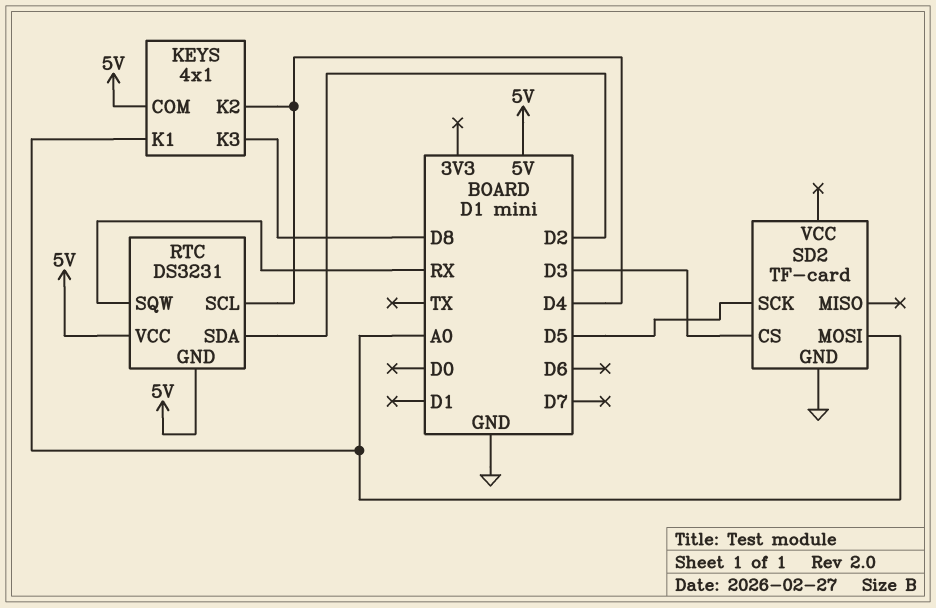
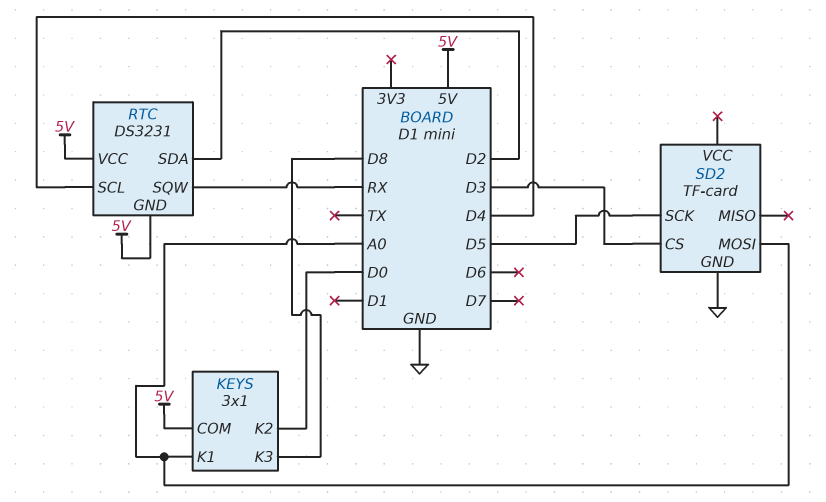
KEYS: 4x1 -> 3x1
KEYS pin K2: D4 -> D0

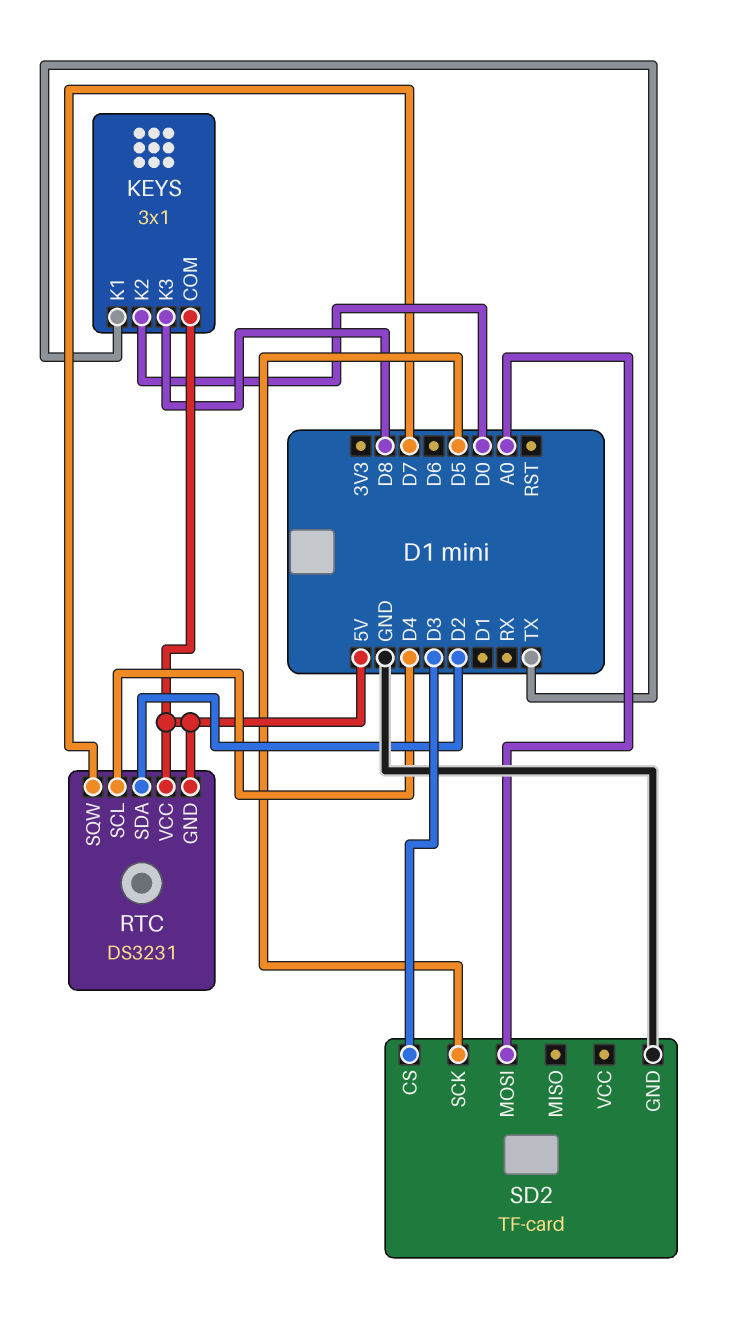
KEYS pin K1: A0 -> TX
RTC pin SQW: RX -> D7

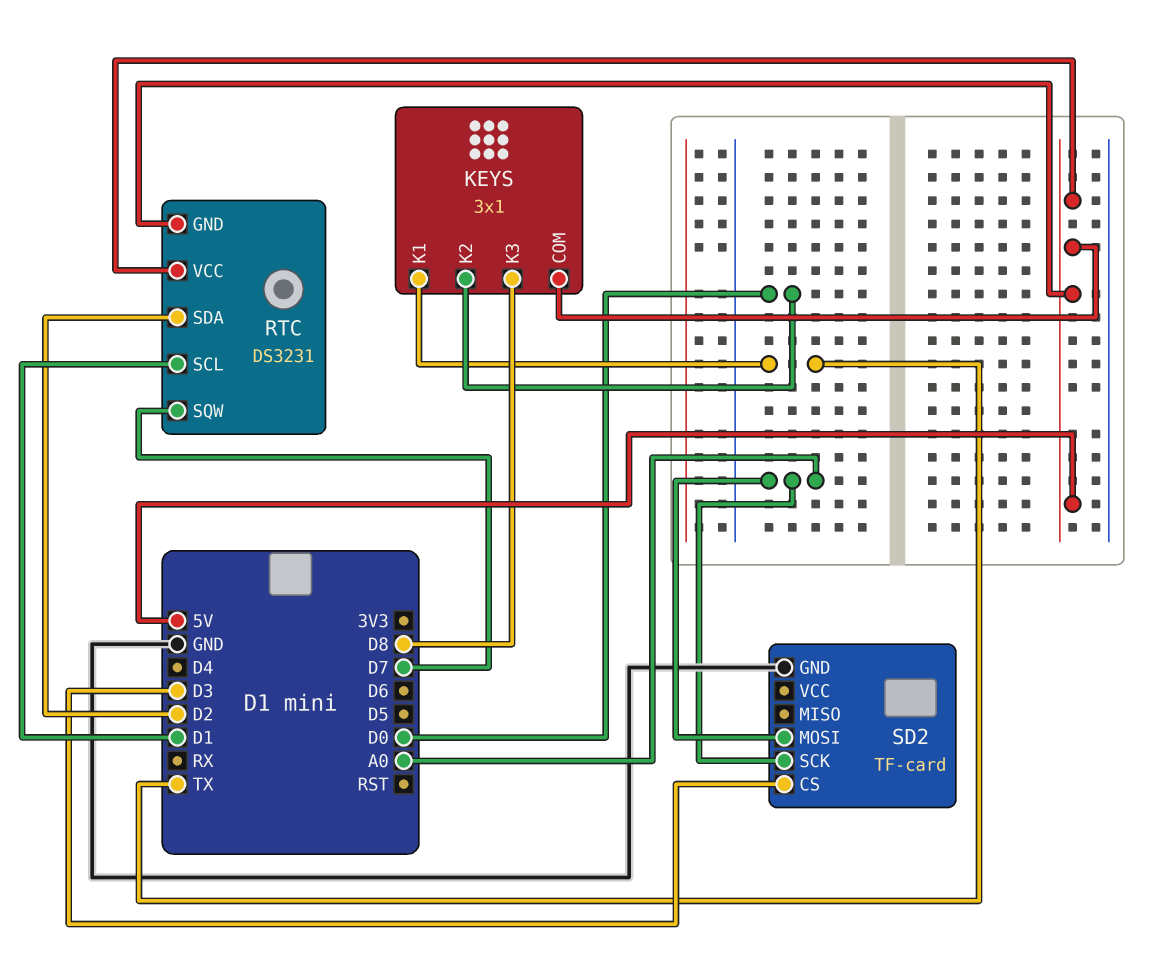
RTC pin SCL: D4 -> D1
SD2 pin SCK: D5 -> A0

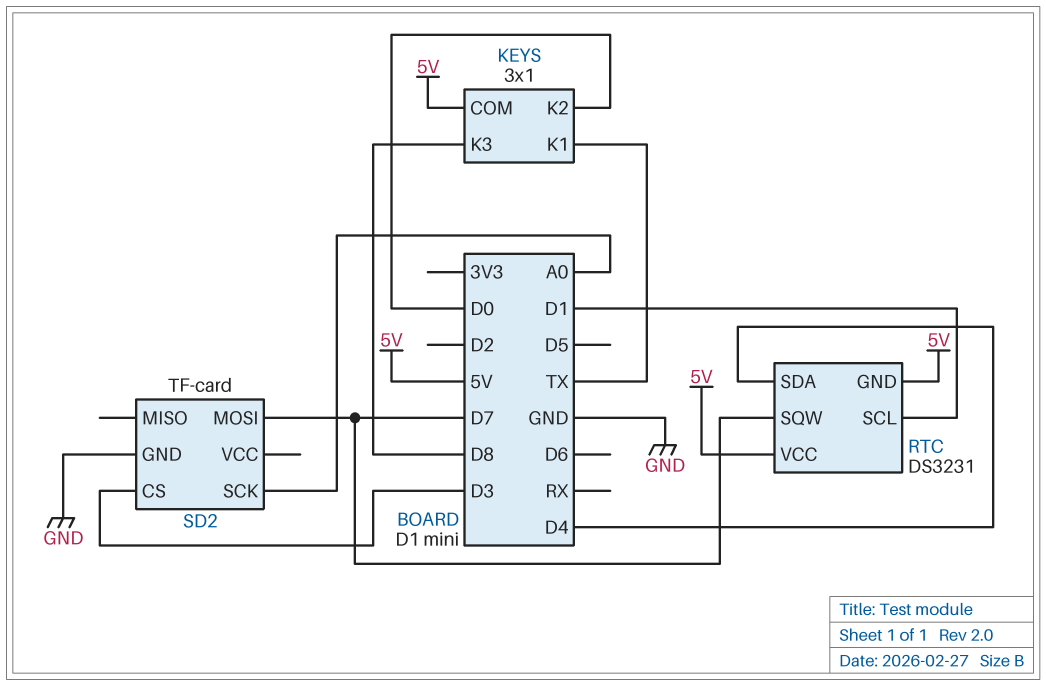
RTC pin SDA: D2 -> D4
SD2 pin MOSI: A0 -> D7

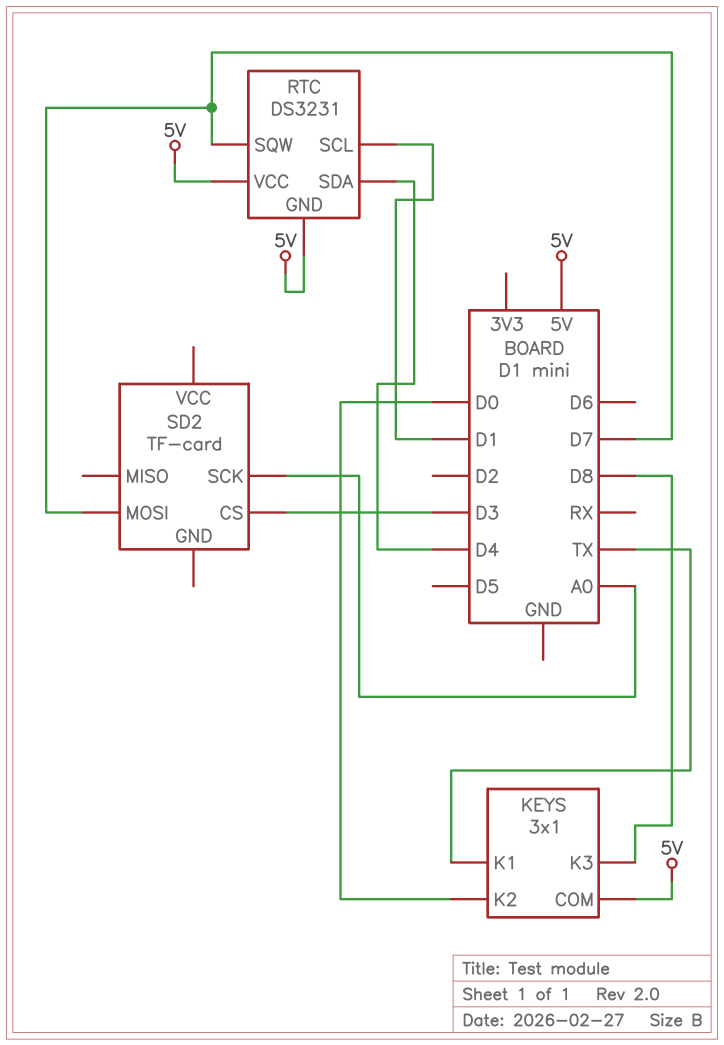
SD2 pin GND: GND -> none

